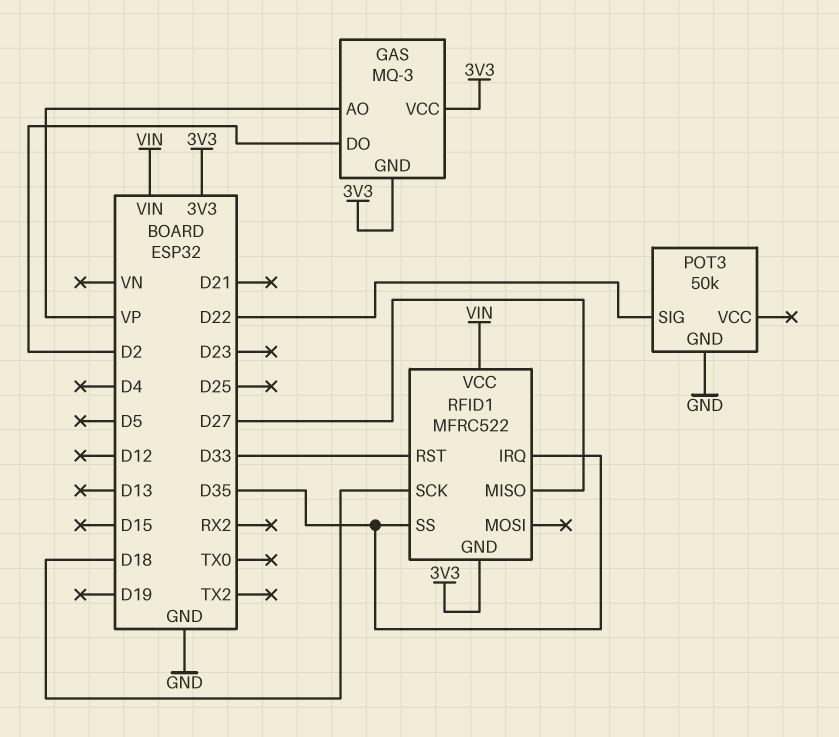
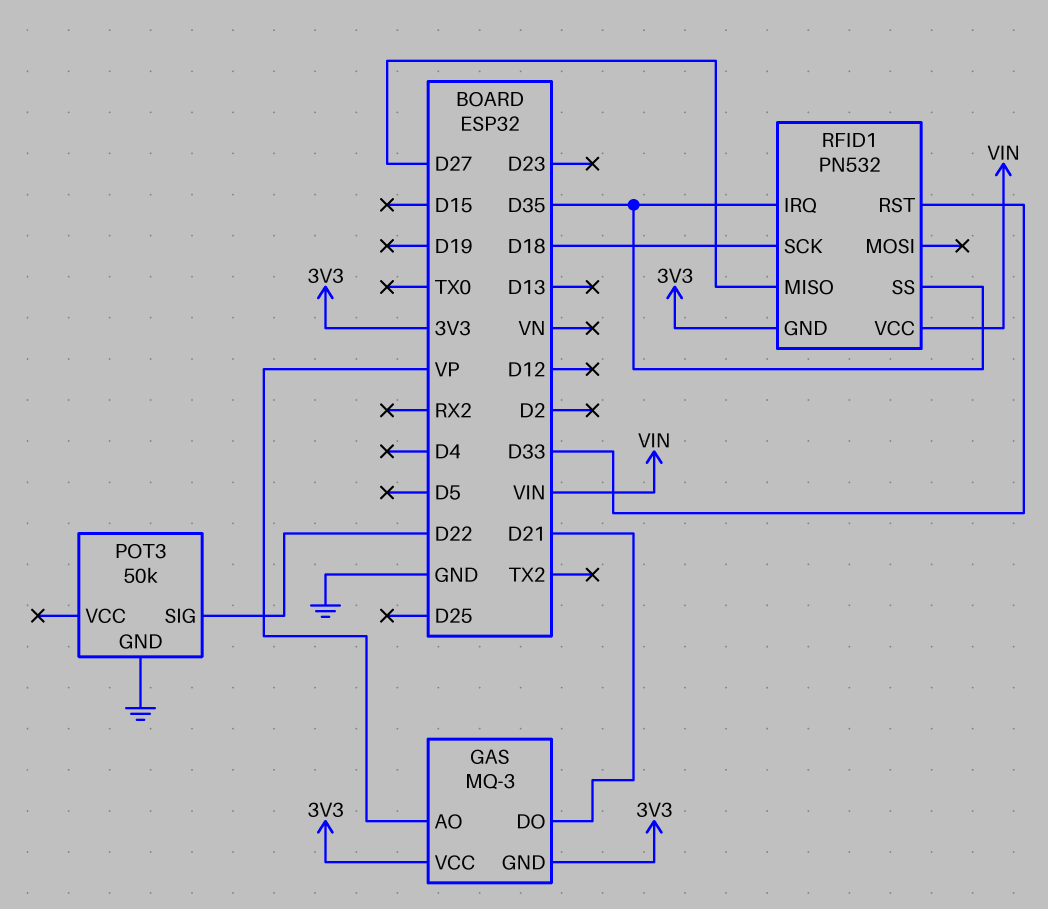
GAS pin DO: D2 -> D21
RFID1: MFRC522 -> PN532

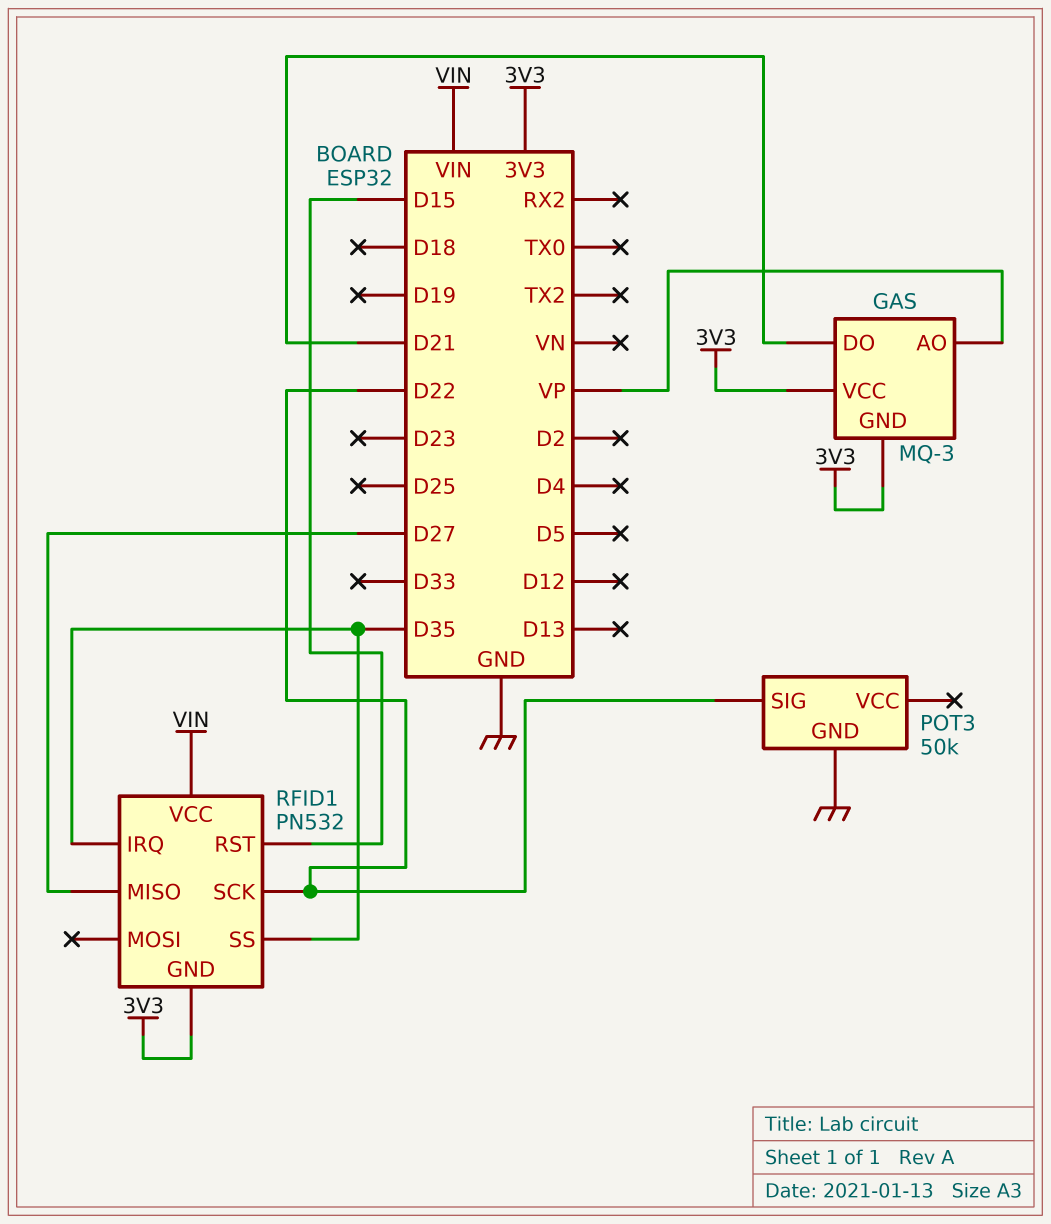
RFID1 pin RST: D33 -> D15
RFID1 pin SCK: D18 -> D22

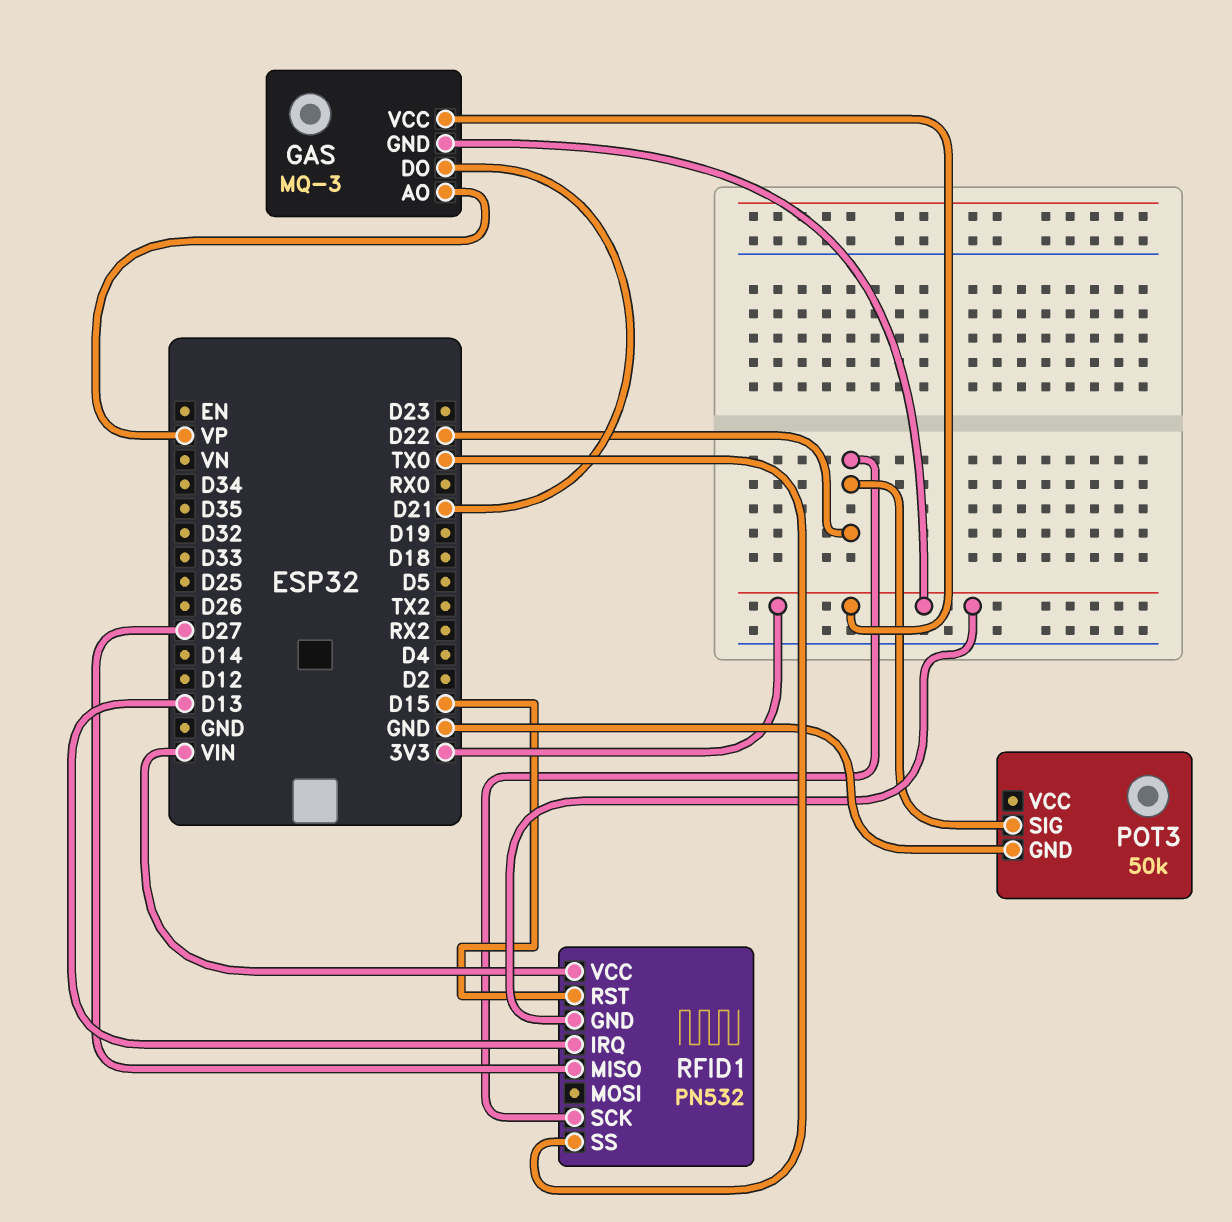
RFID1 pin IRQ: D35 -> D13
RFID1 pin SS: D35 -> TX0

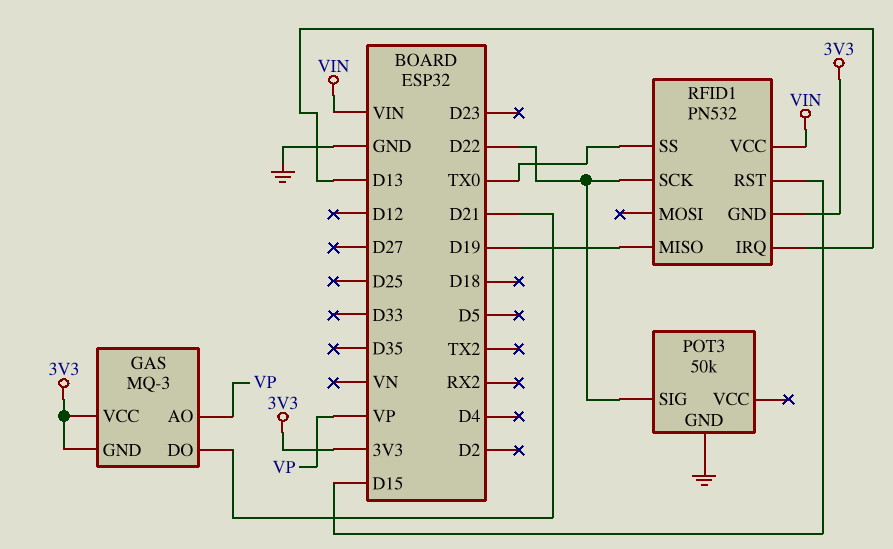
RFID1 pin MISO: D27 -> D19

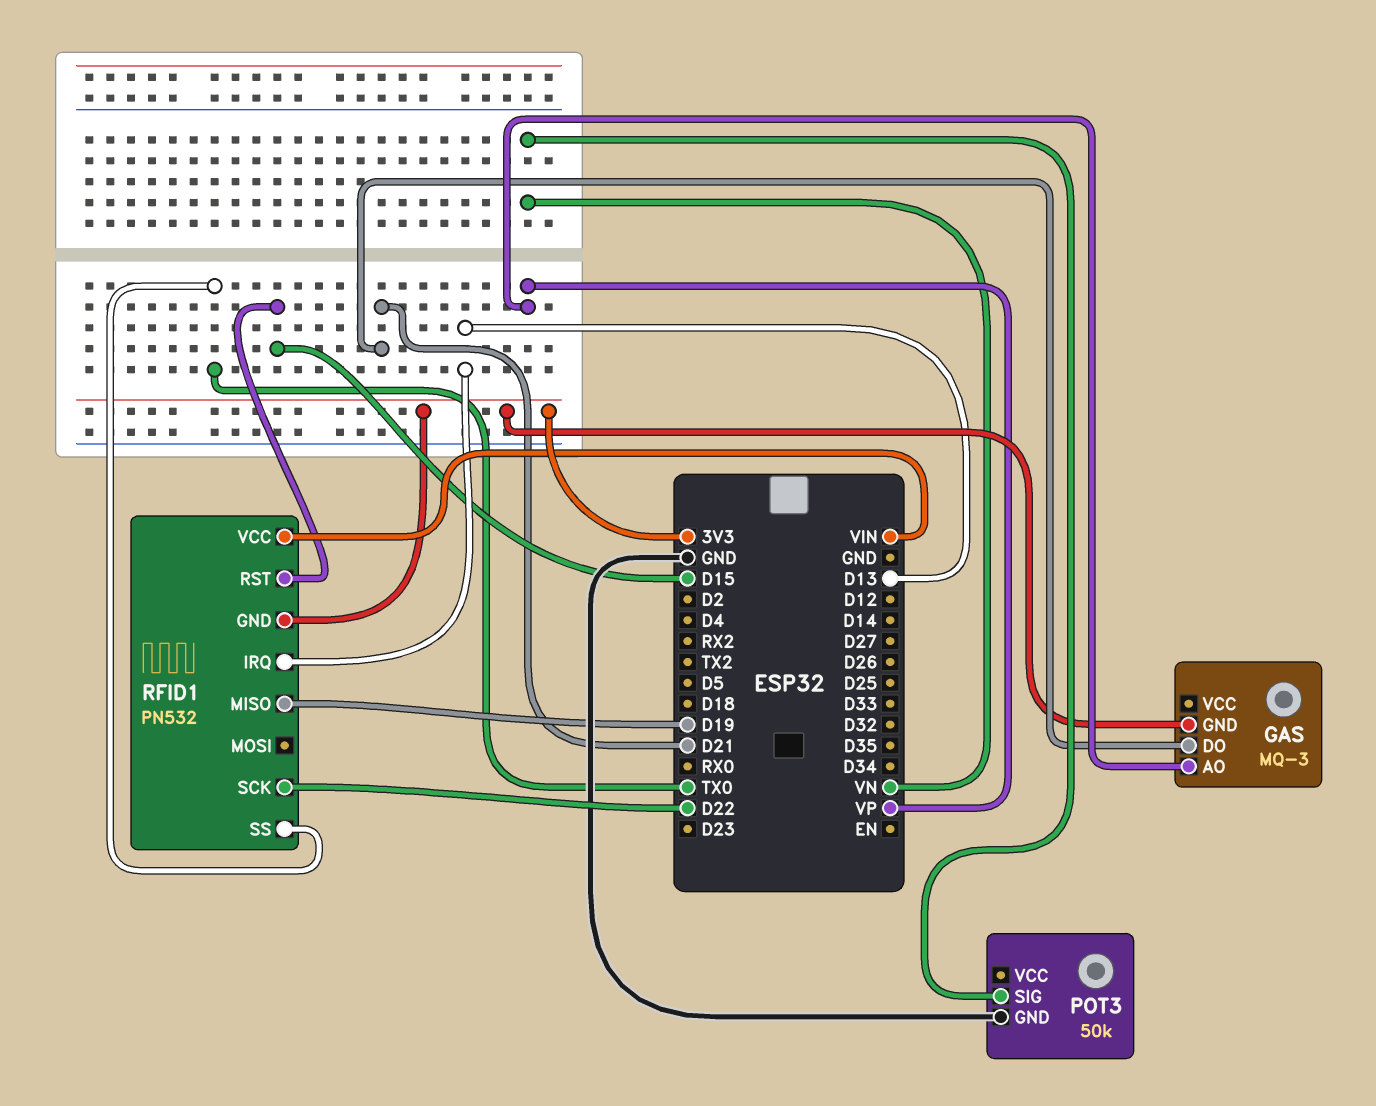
GAS pin VCC: 3V3 -> none
POT3 pin SIG: D22 -> VN

